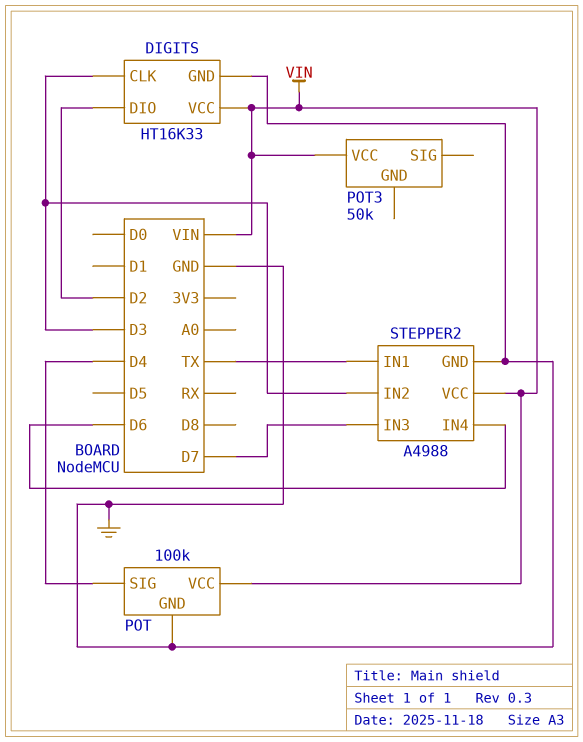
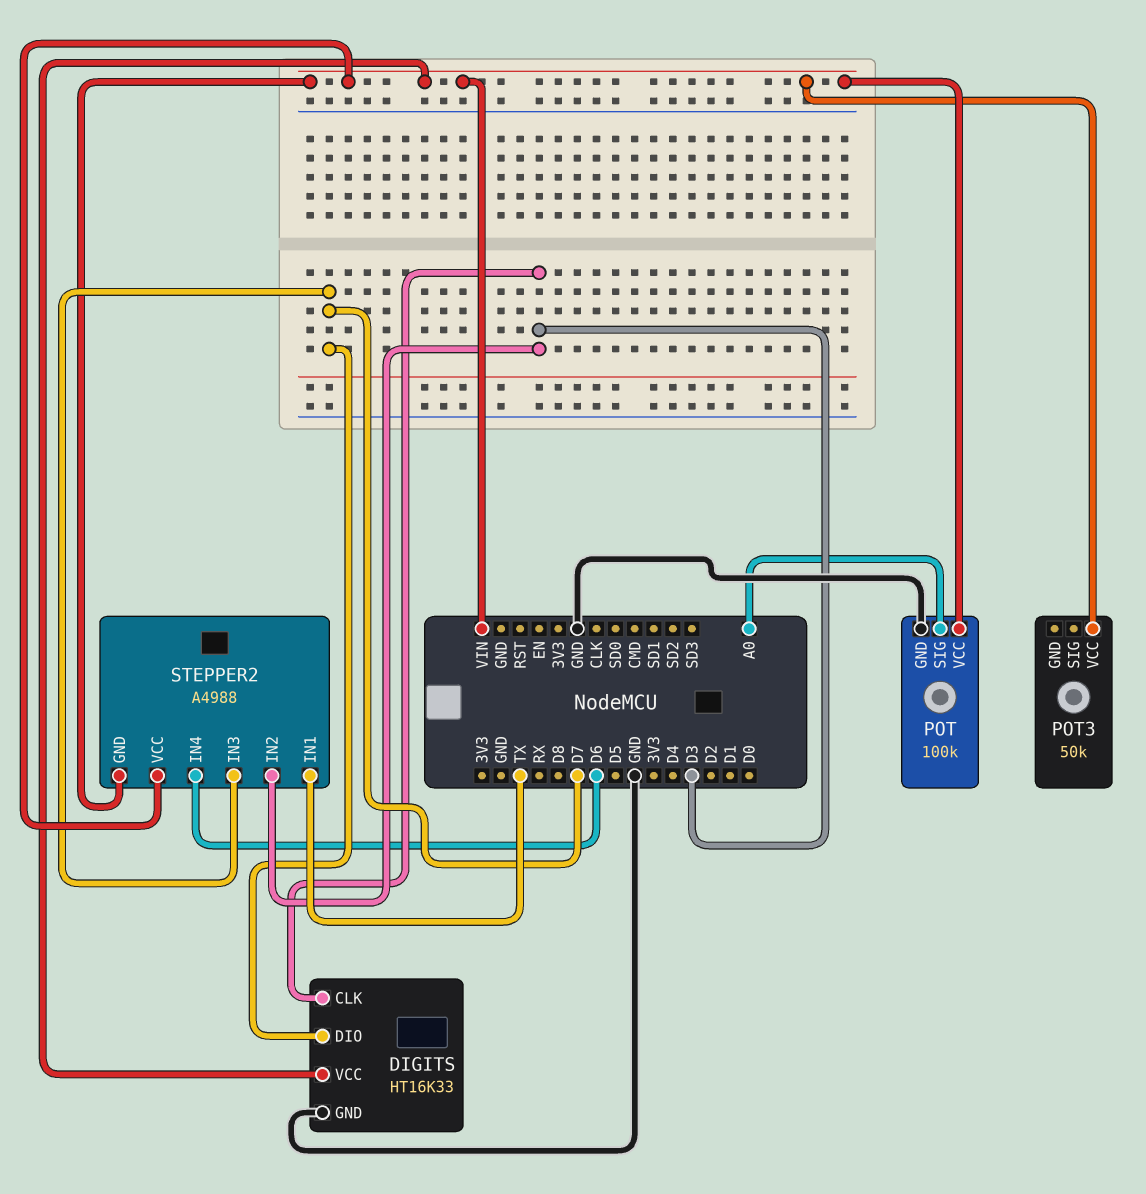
DIGITS pin DIO: D2 -> D7
POT pin SIG: D4 -> A0
STEPPER2 pin GND: GND -> VIN

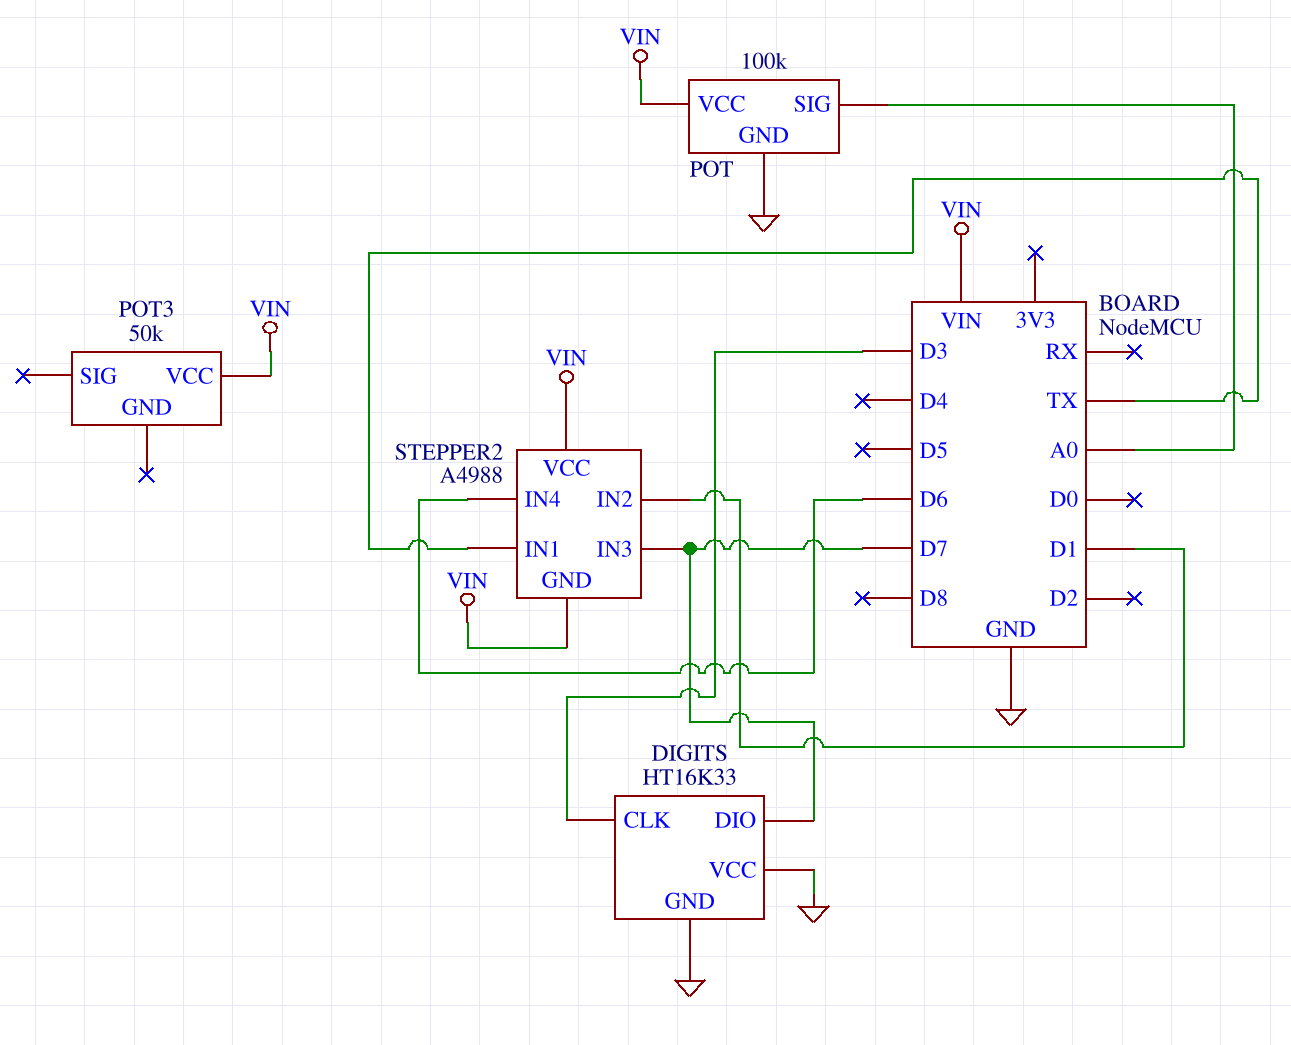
DIGITS pin VCC: VIN -> GND
STEPPER2 pin IN2: D3 -> D1

